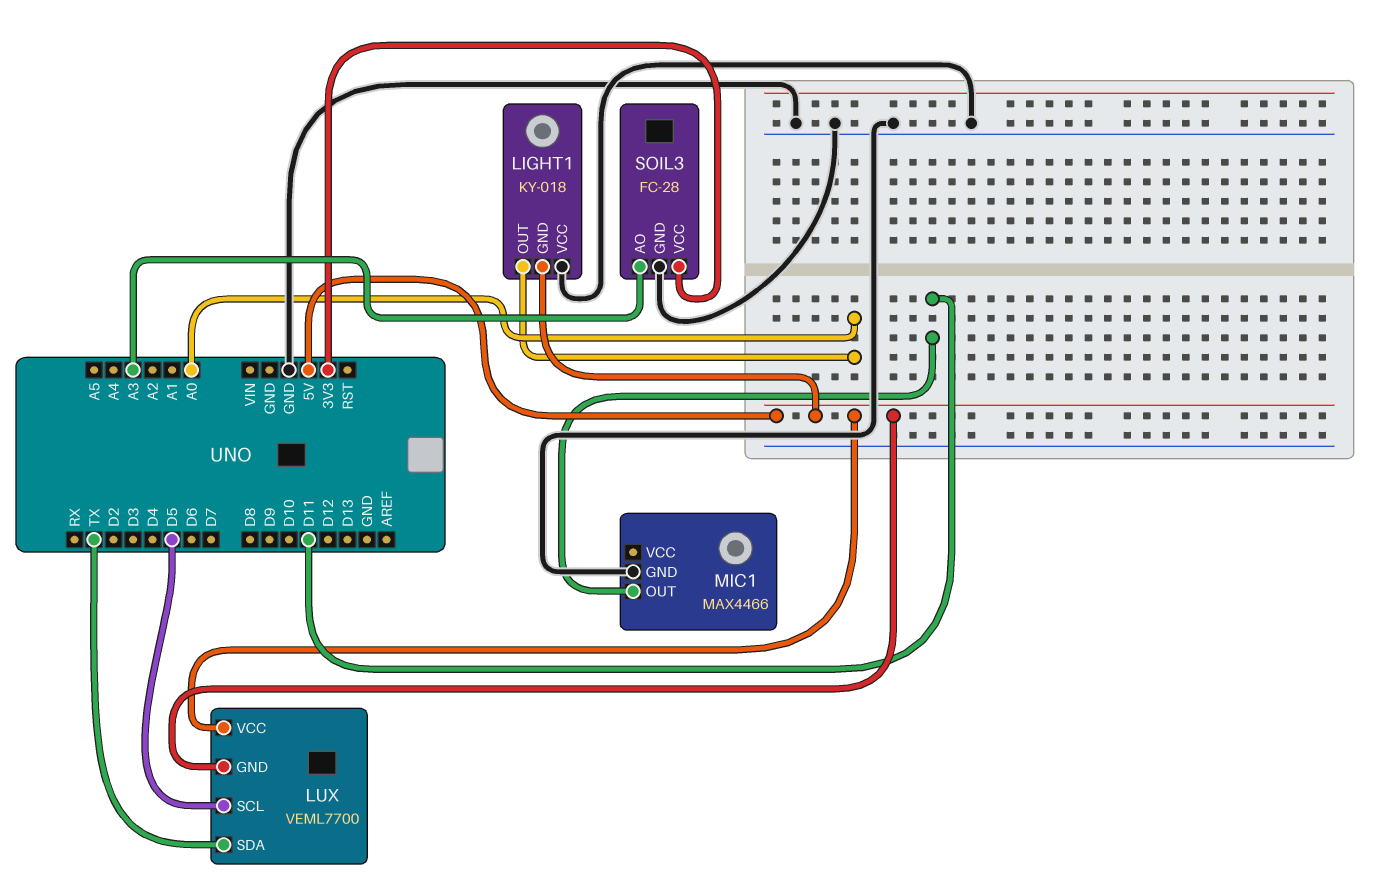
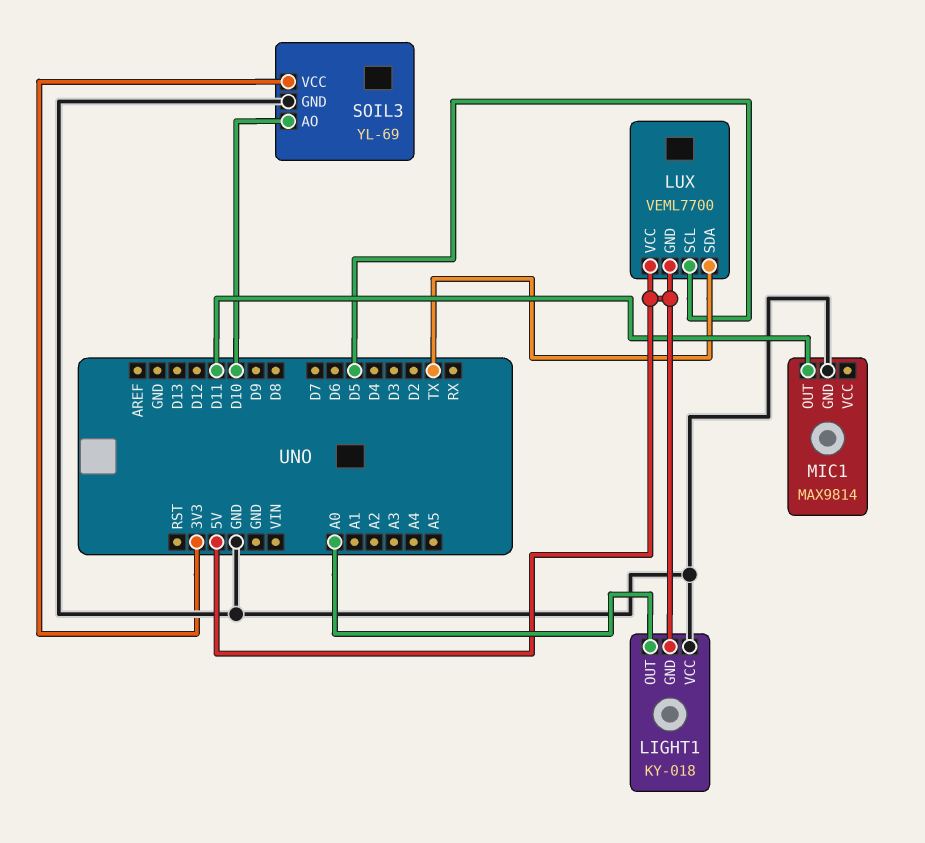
MIC1: MAX4466 -> MAX9814
SOIL3: FC-28 -> YL-69
SOIL3 pin AO: A3 -> D10

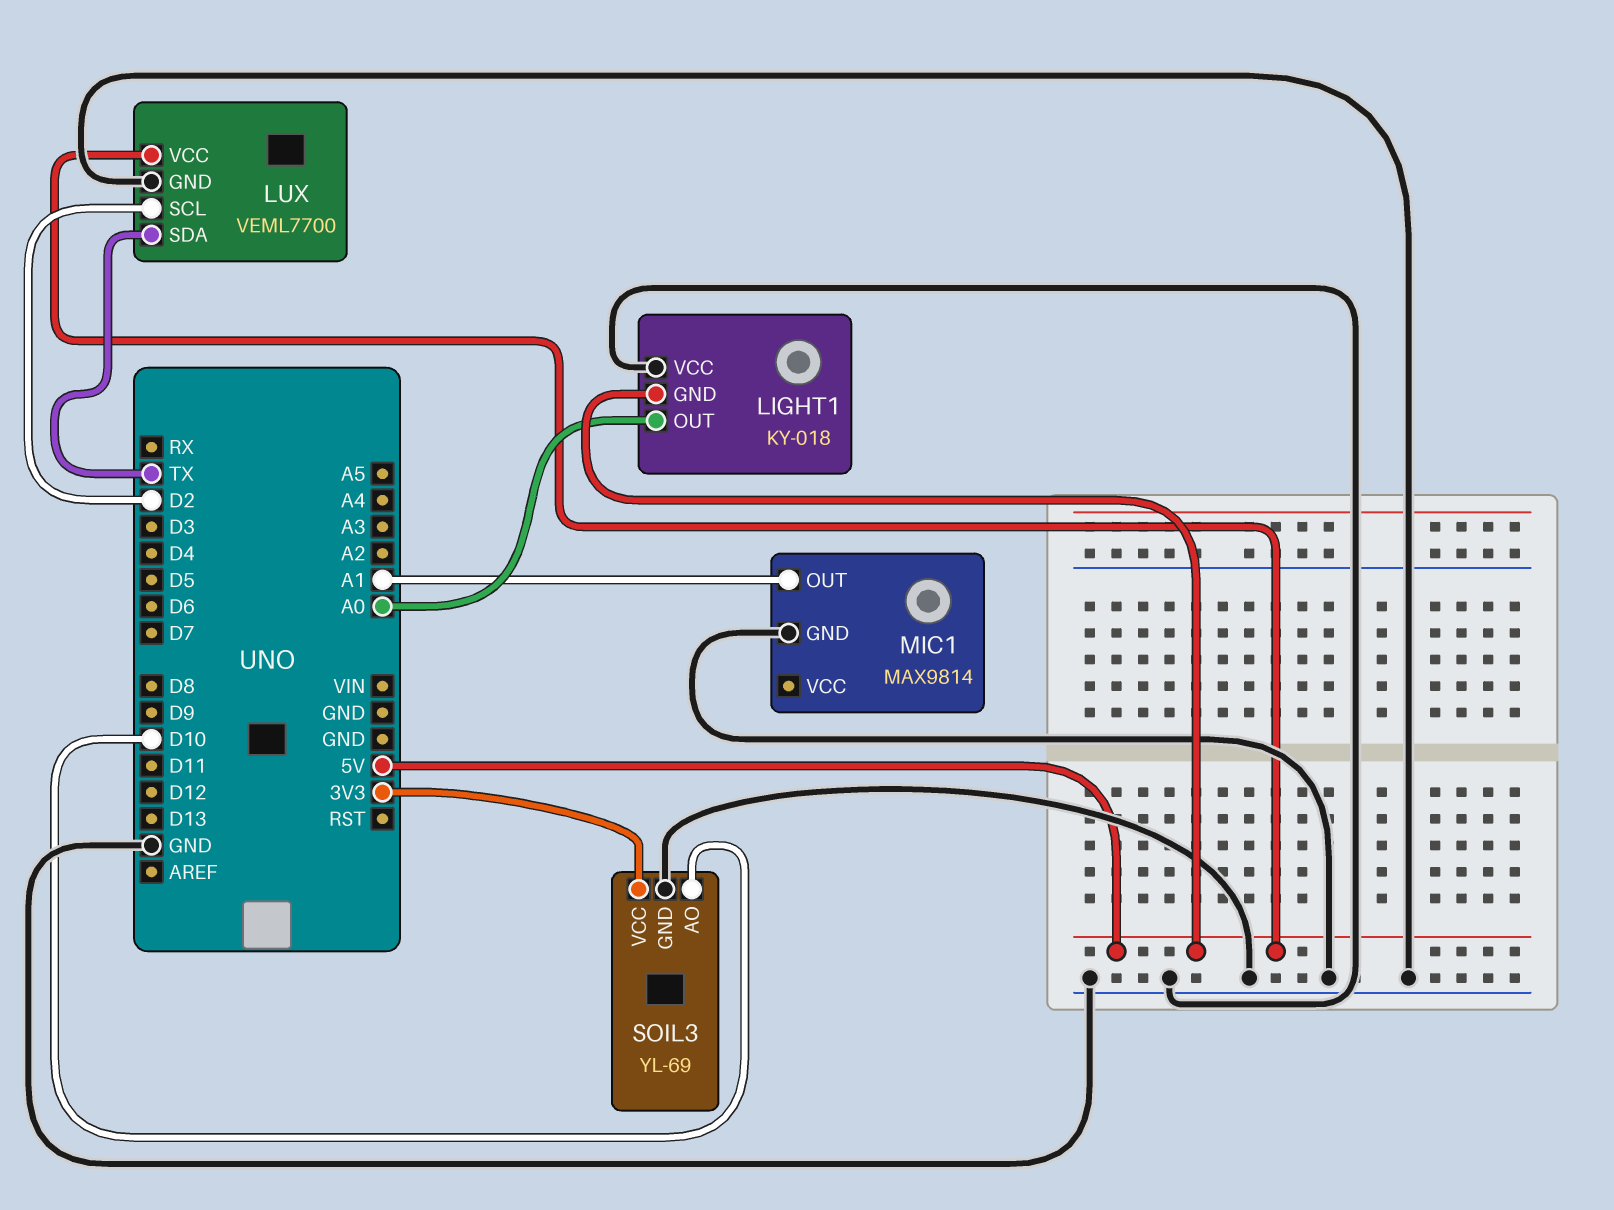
LUX pin GND: 5V -> GND
LUX pin SCL: D5 -> D2
MIC1 pin OUT: D11 -> A1

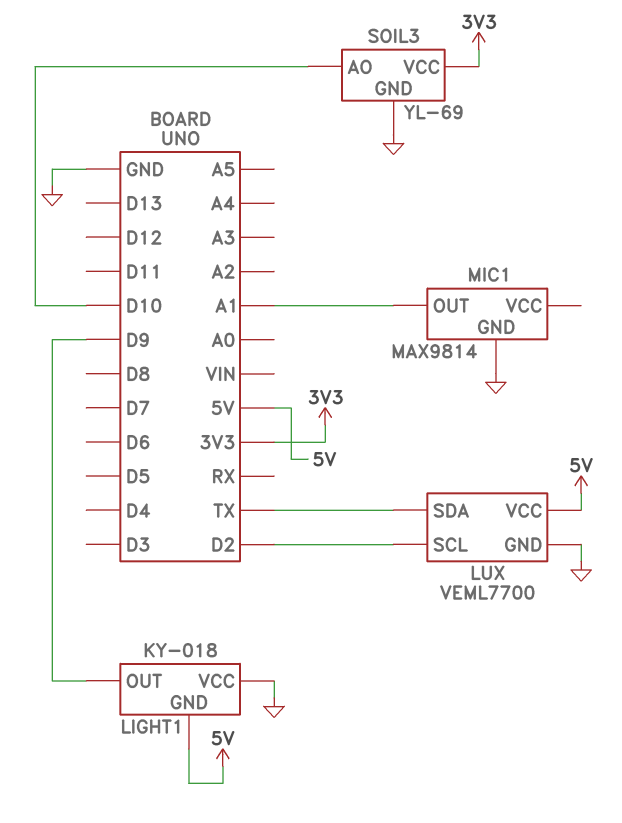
LIGHT1 pin OUT: A0 -> D9

